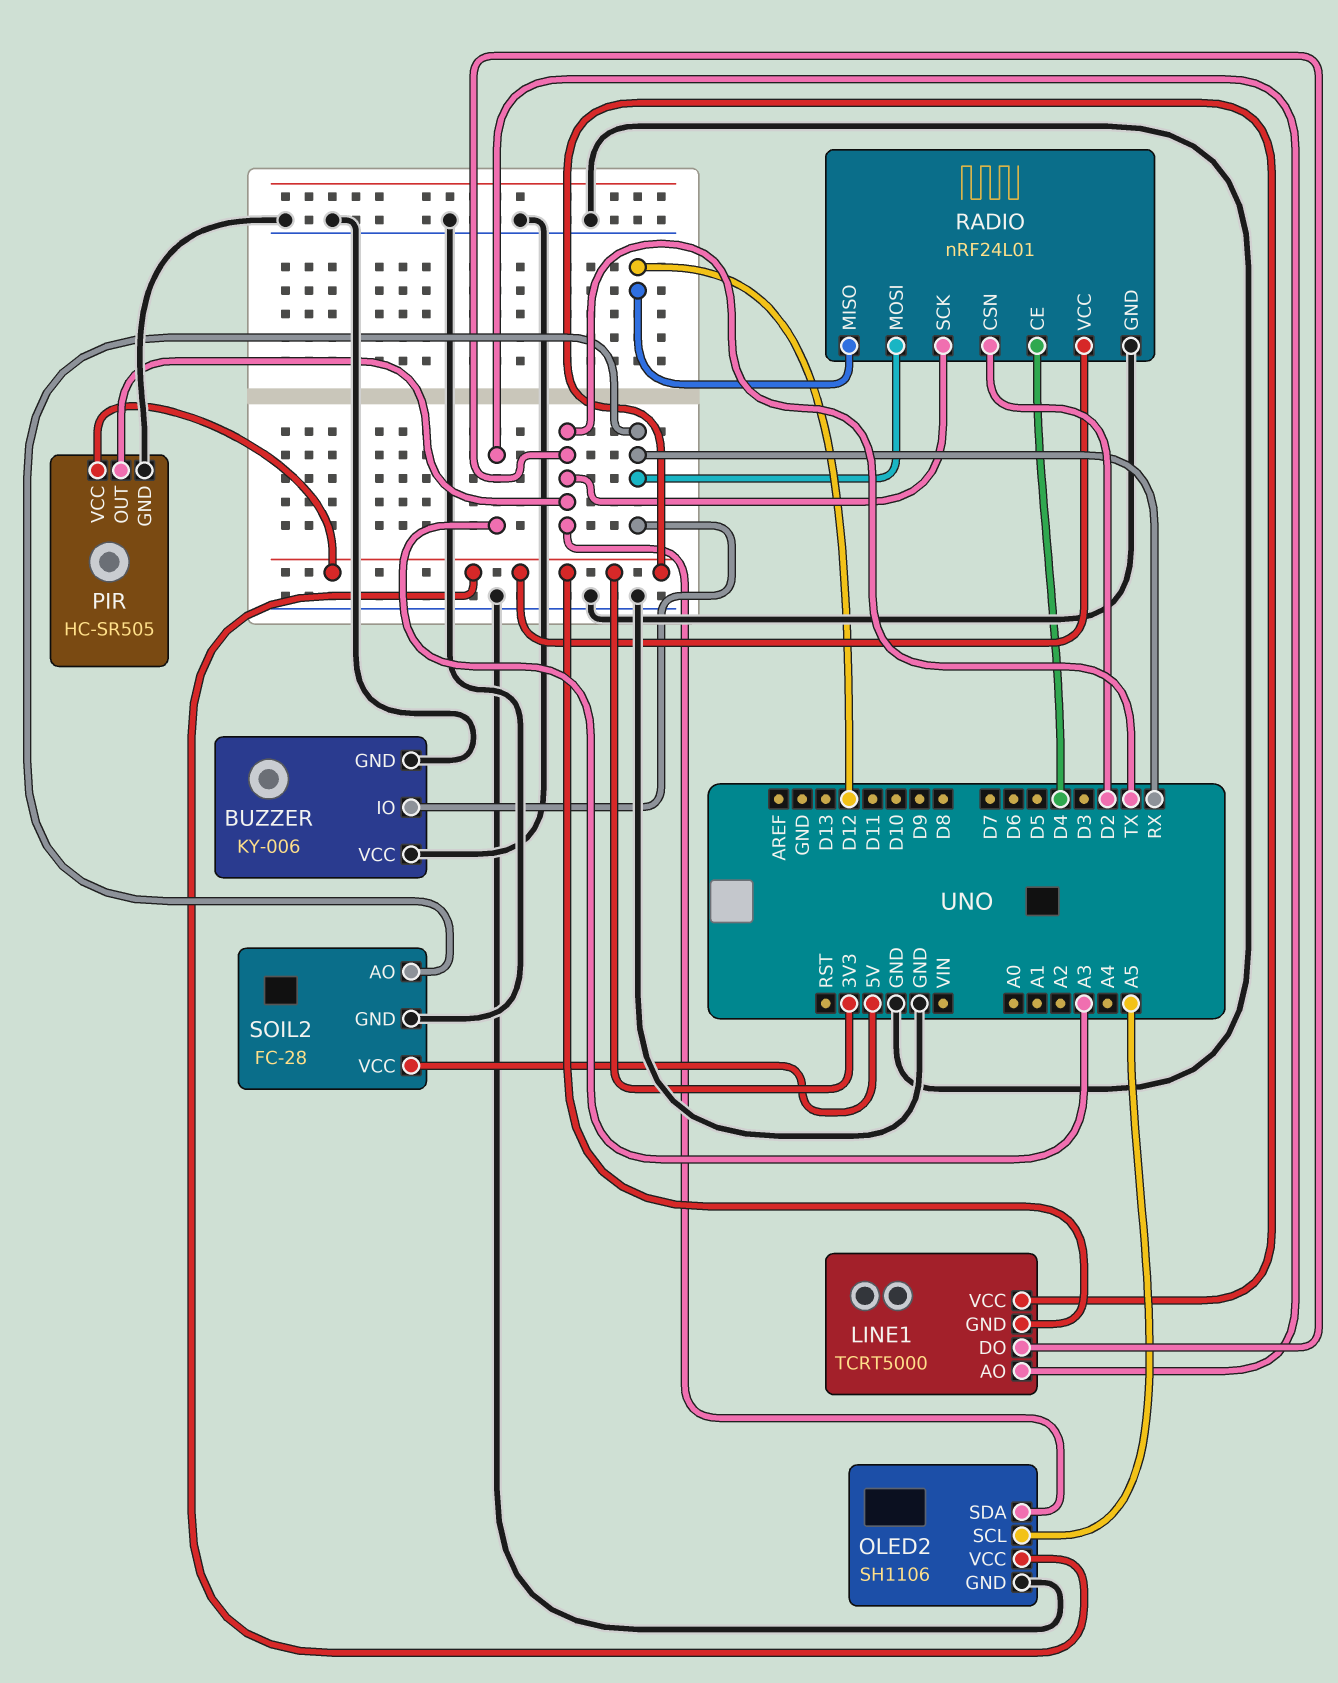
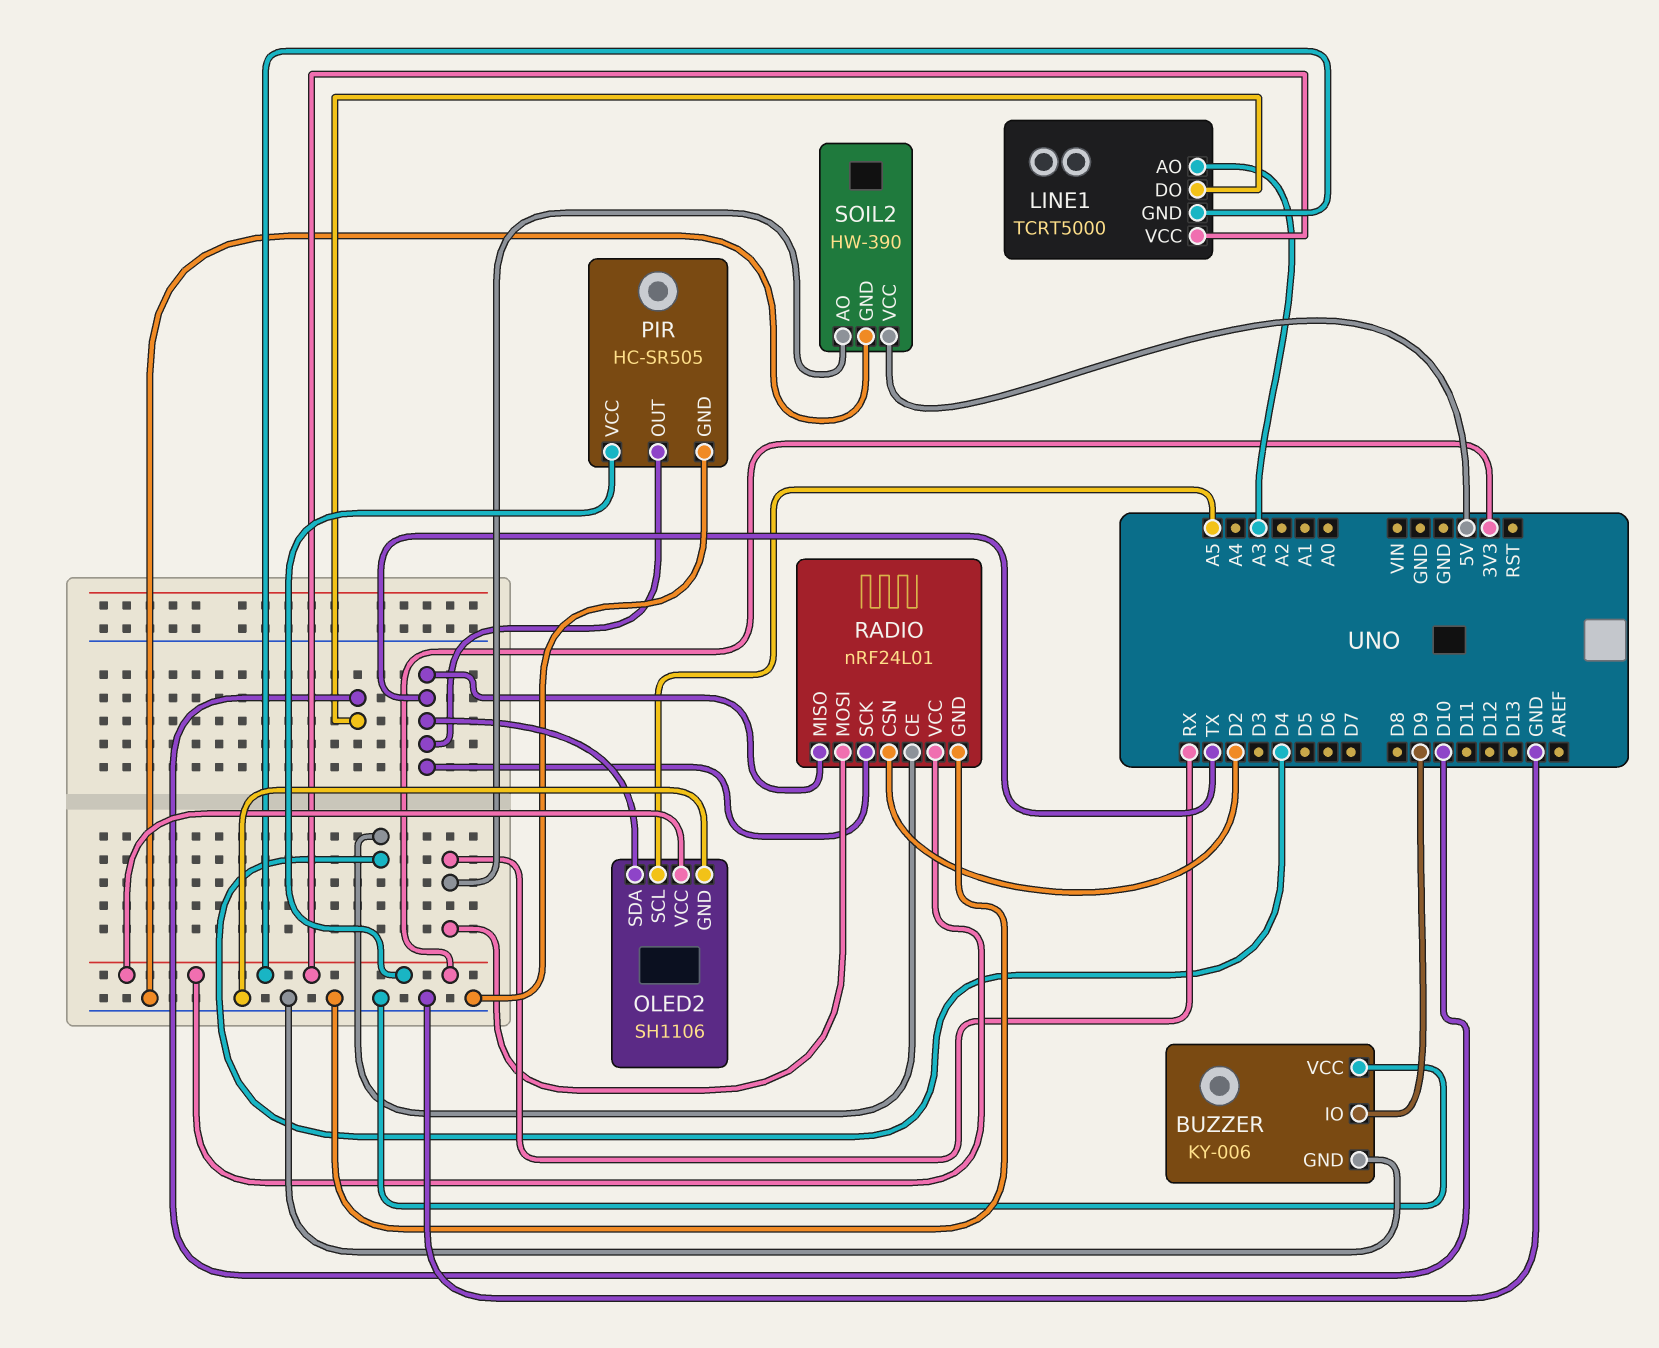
BUZZER pin IO: RX -> D9
LINE1 pin DO: TX -> D10
RADIO pin MISO: D12 -> TX
SOIL2: FC-28 -> HW-390

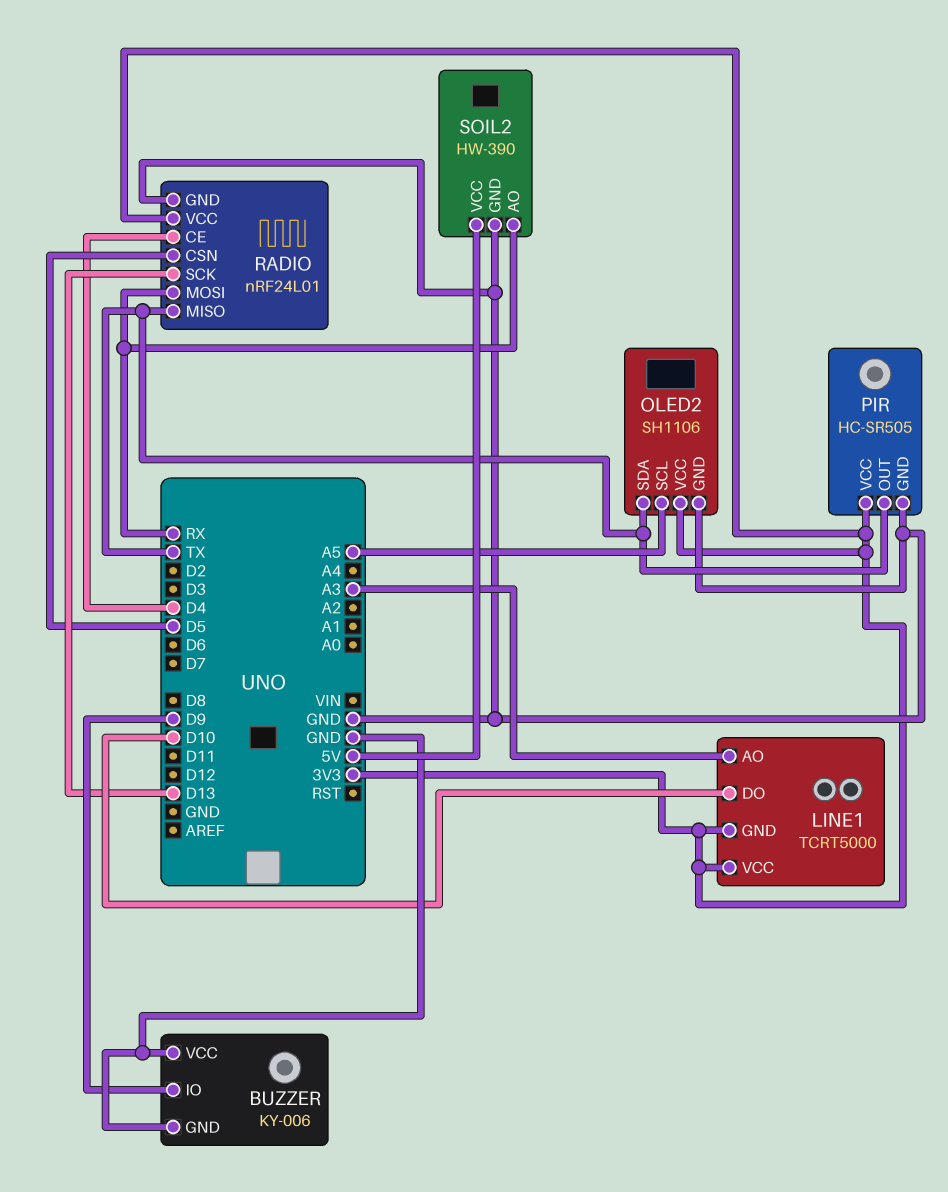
RADIO pin CSN: D2 -> D5
RADIO pin SCK: TX -> D13

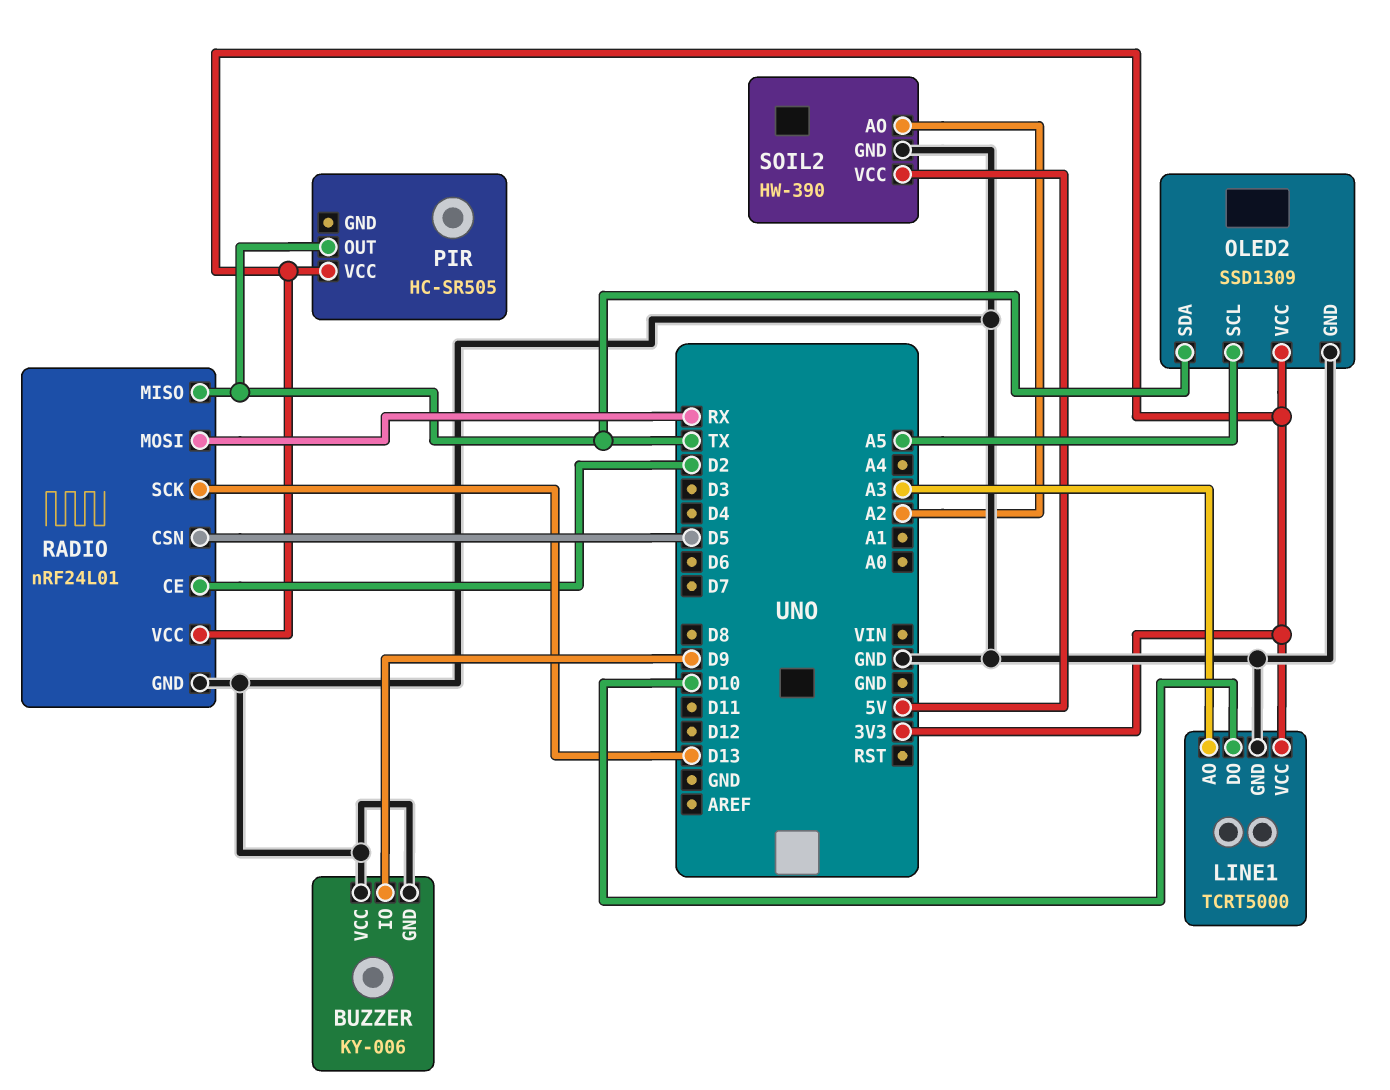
LINE1 pin GND: 3V3 -> GND
OLED2: SH1106 -> SSD1309
PIR pin GND: GND -> none
RADIO pin CE: D4 -> D2
SOIL2 pin AO: RX -> A2

